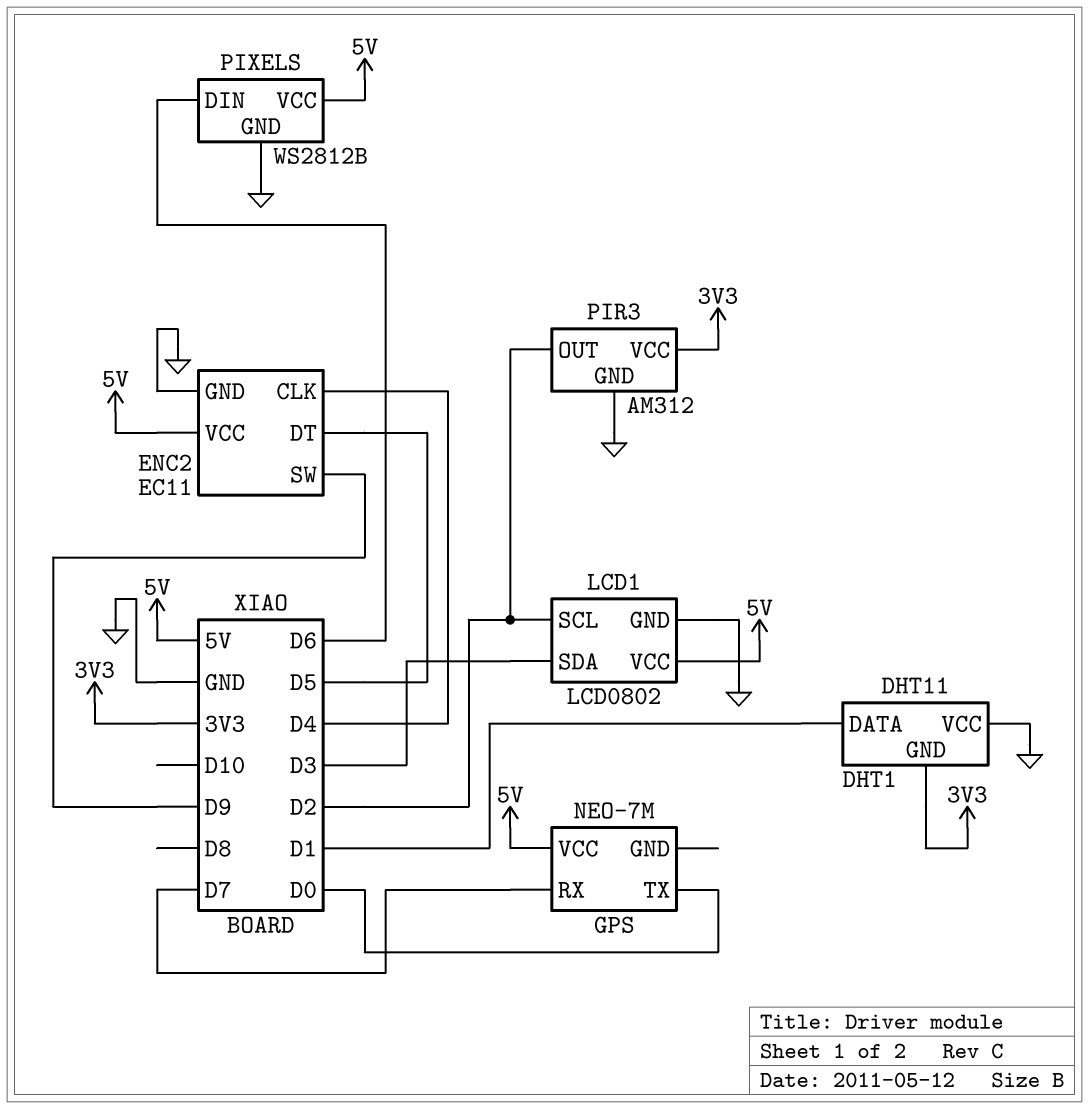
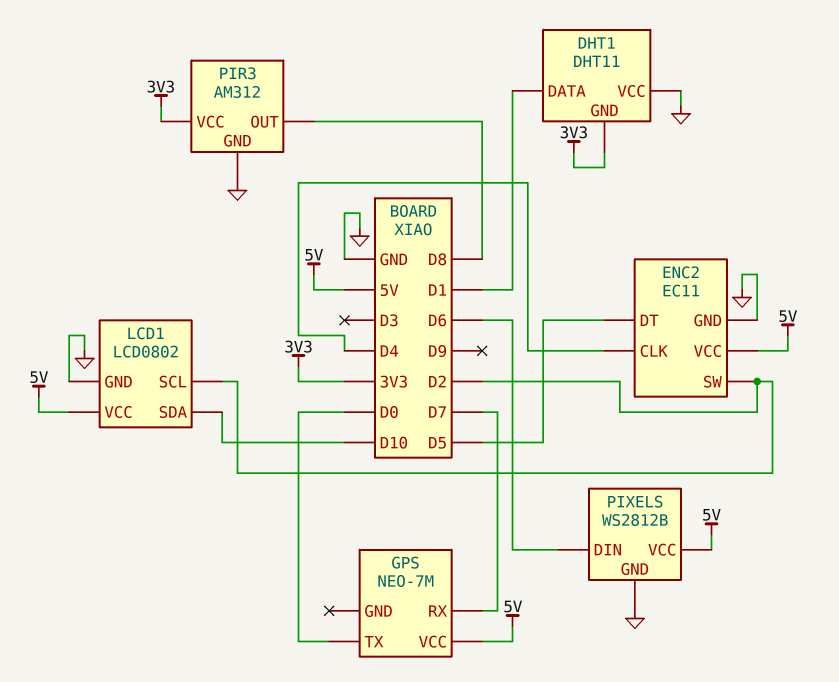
ENC2 pin SW: D9 -> D2
LCD1 pin SDA: D3 -> D10
PIR3 pin OUT: D2 -> D8

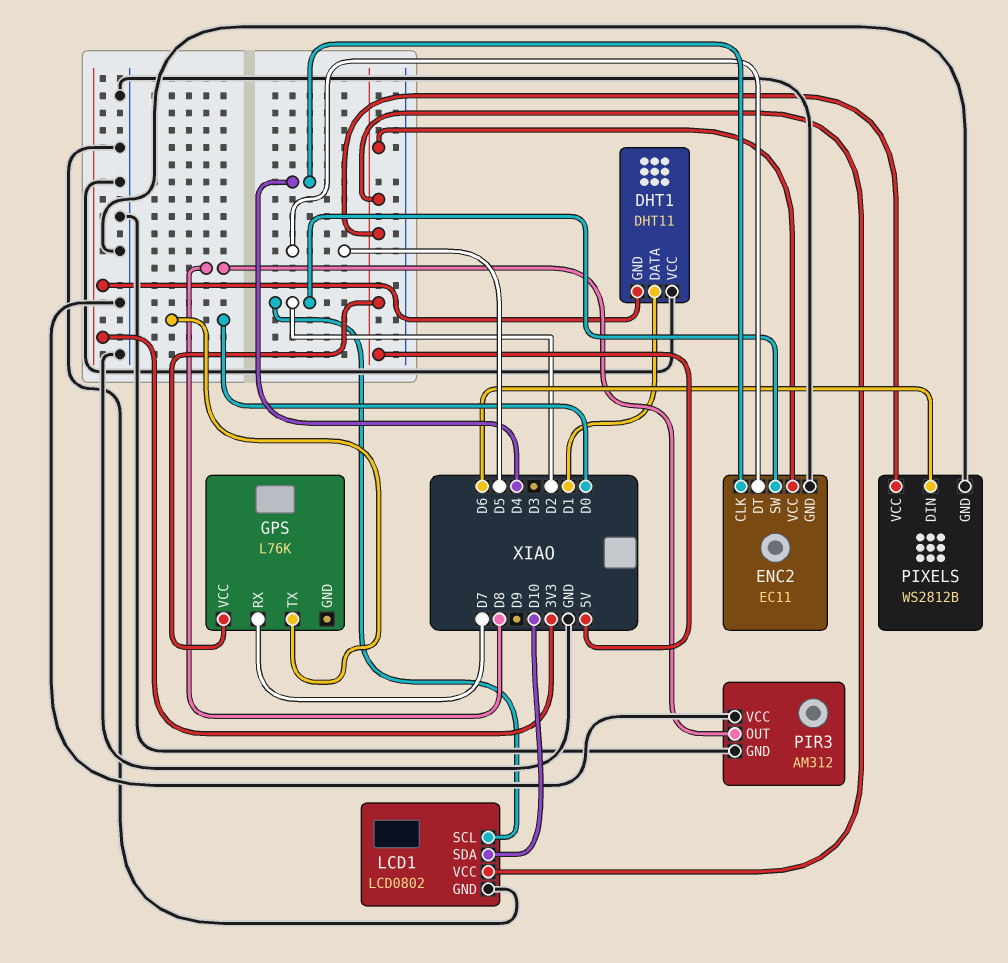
GPS: NEO-7M -> L76K
PIR3 pin VCC: 3V3 -> GND

